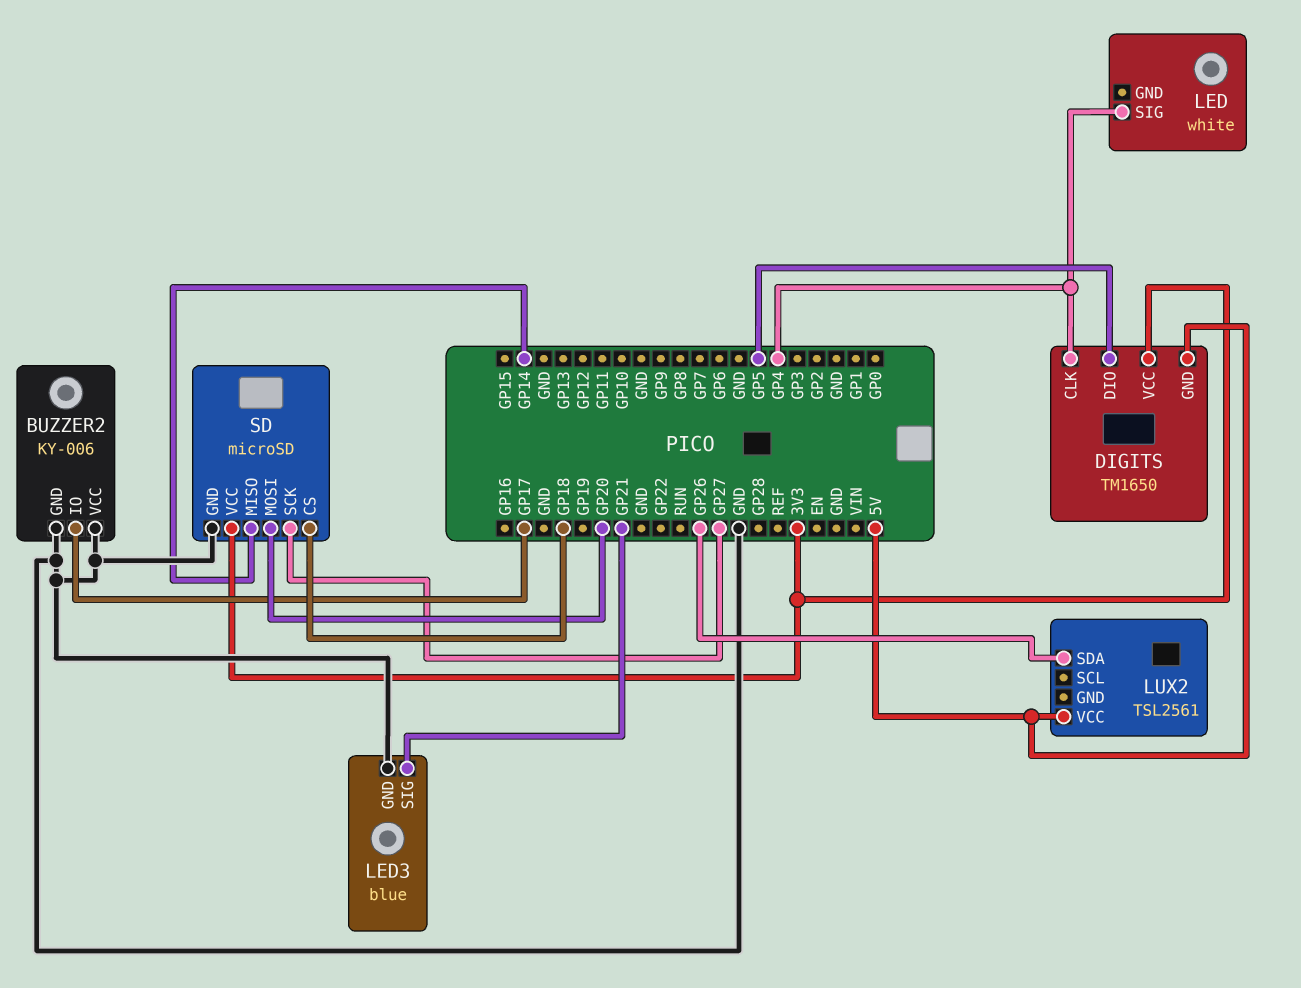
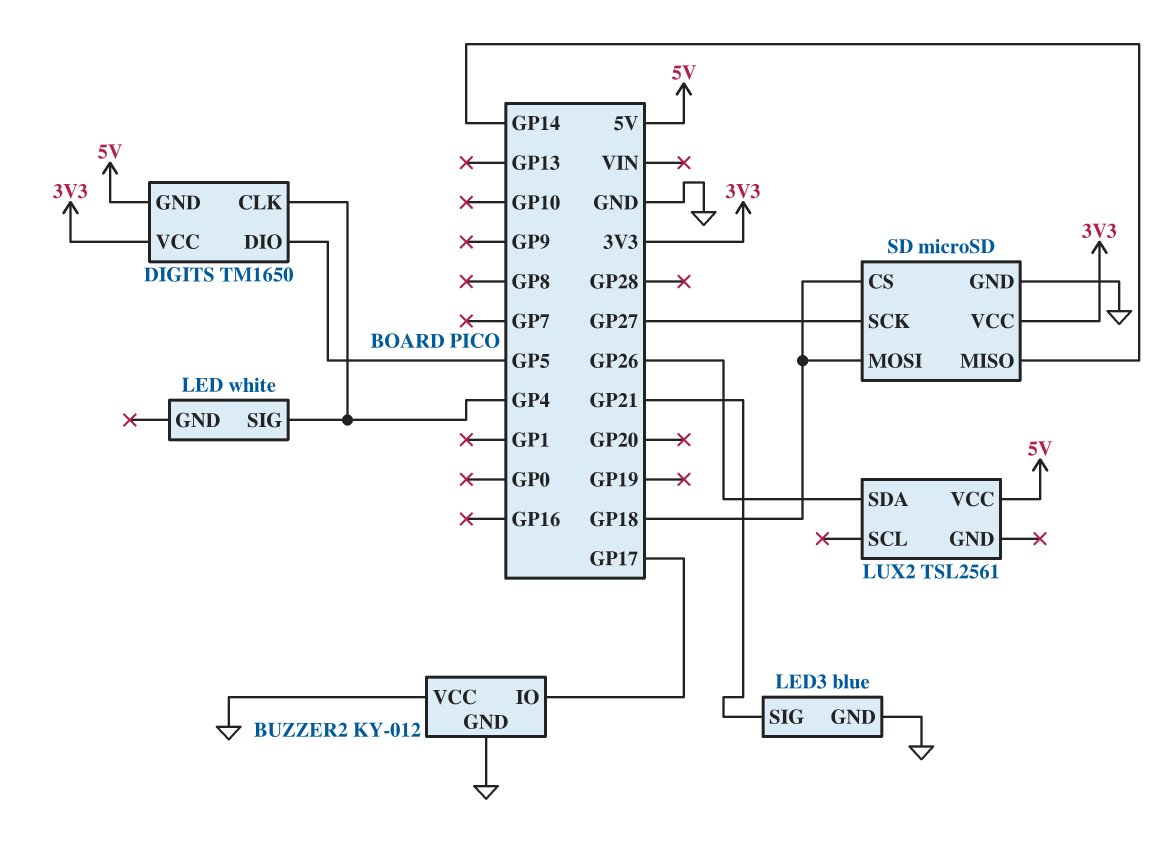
BUZZER2: KY-006 -> KY-012
SD pin MOSI: GP20 -> GP18

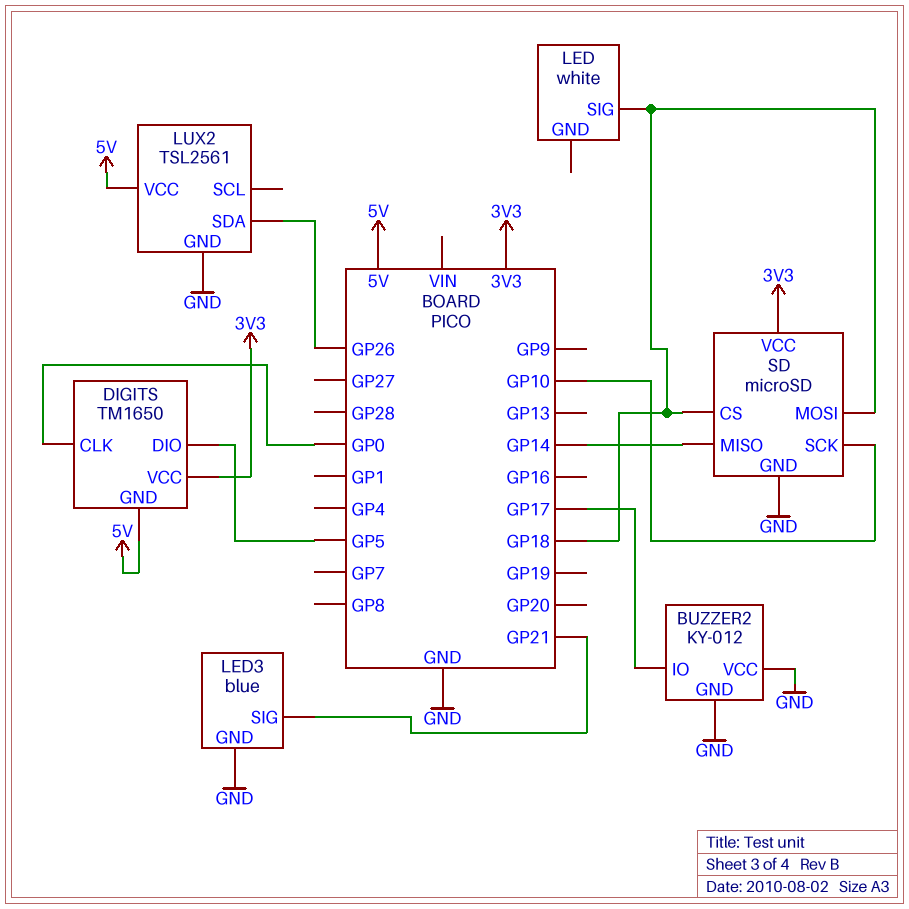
DIGITS pin CLK: GP4 -> GP0
LED pin SIG: GP4 -> GP18
LUX2 pin GND: none -> GND
SD pin SCK: GP27 -> GP10

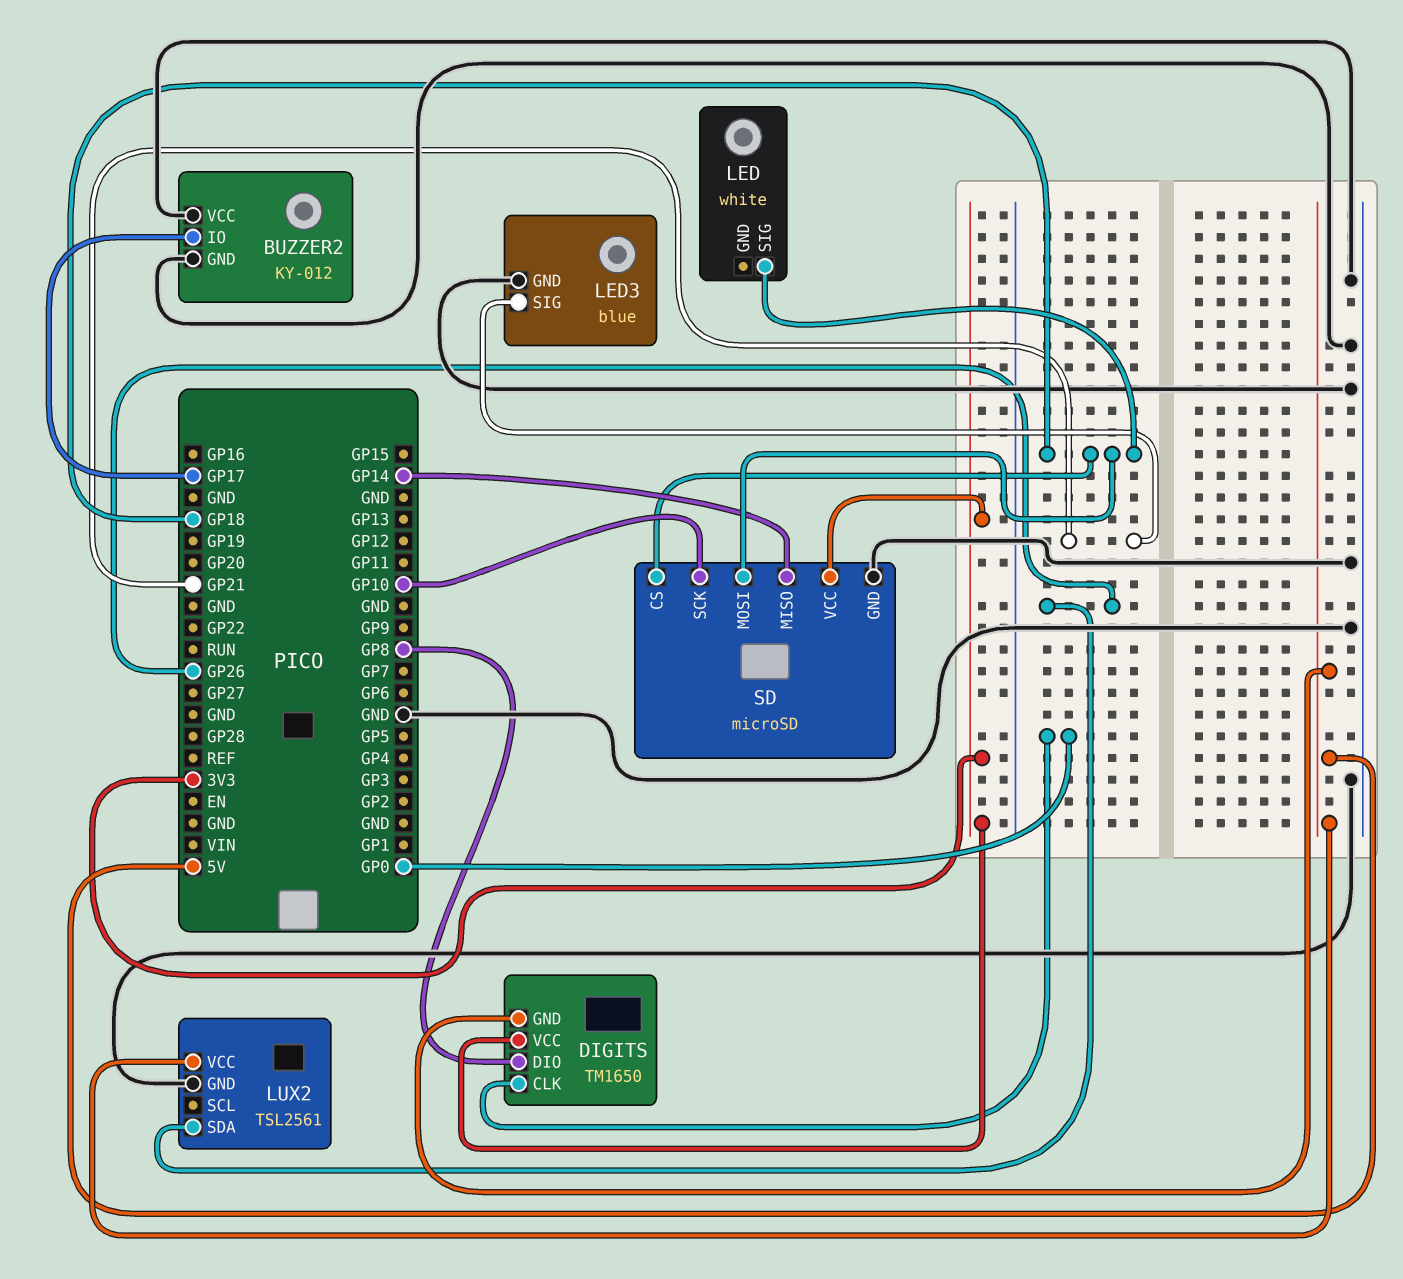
DIGITS pin DIO: GP5 -> GP8

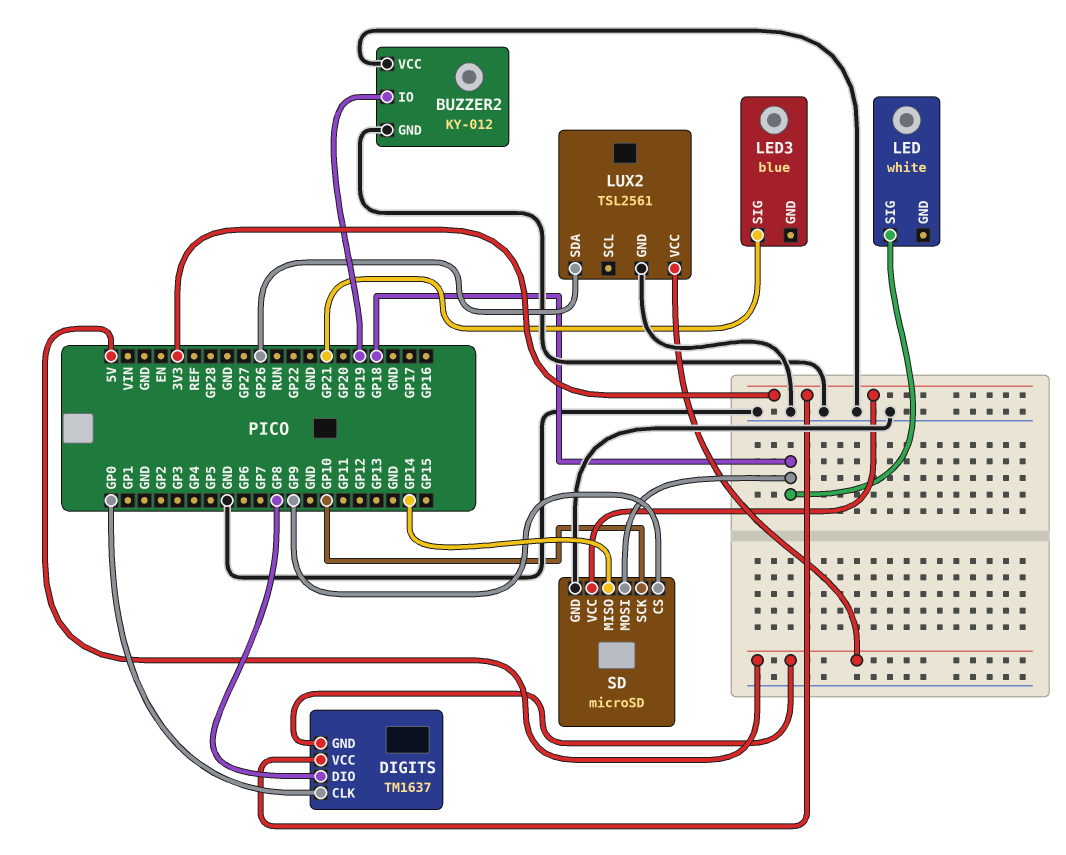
BUZZER2 pin IO: GP17 -> GP19
DIGITS: TM1650 -> TM1637
LED3 pin GND: GND -> none
SD pin CS: GP18 -> GP9

